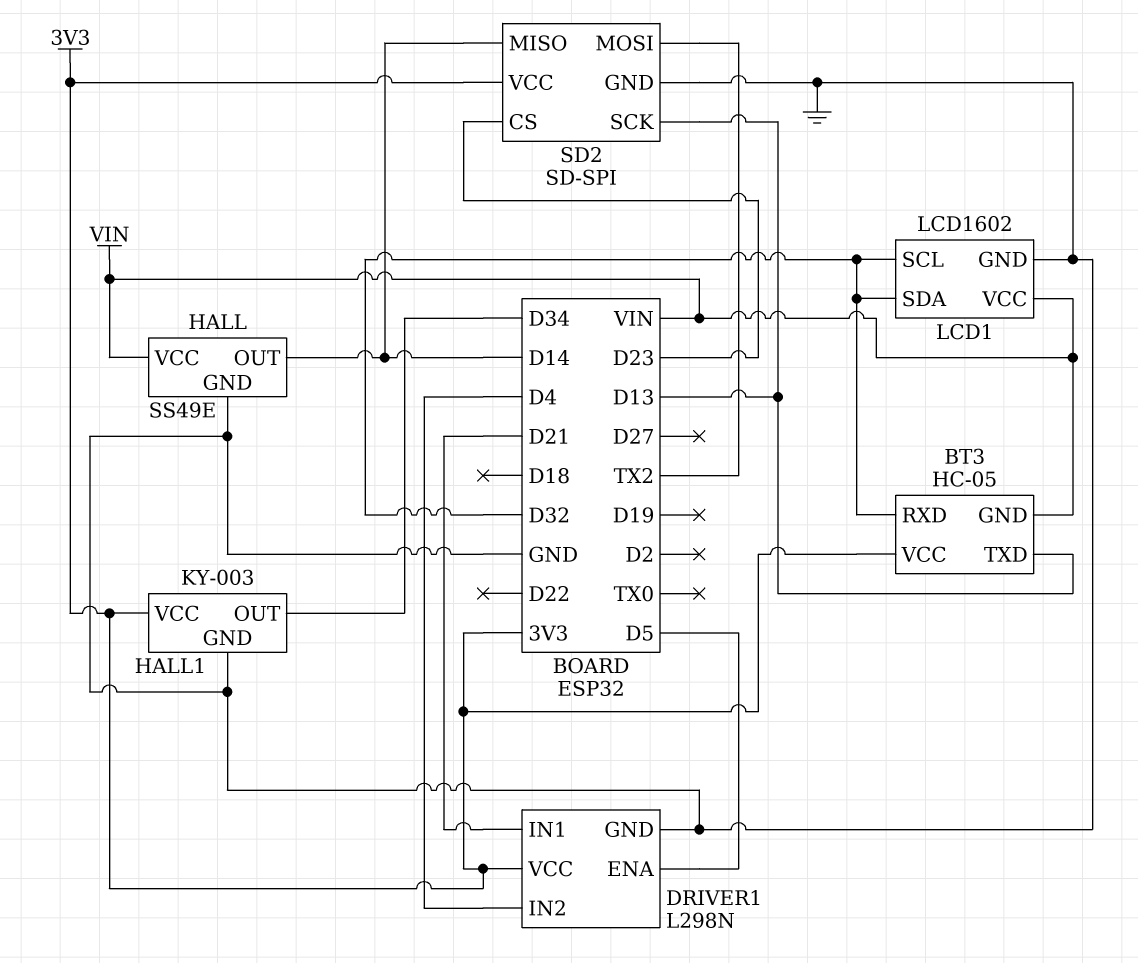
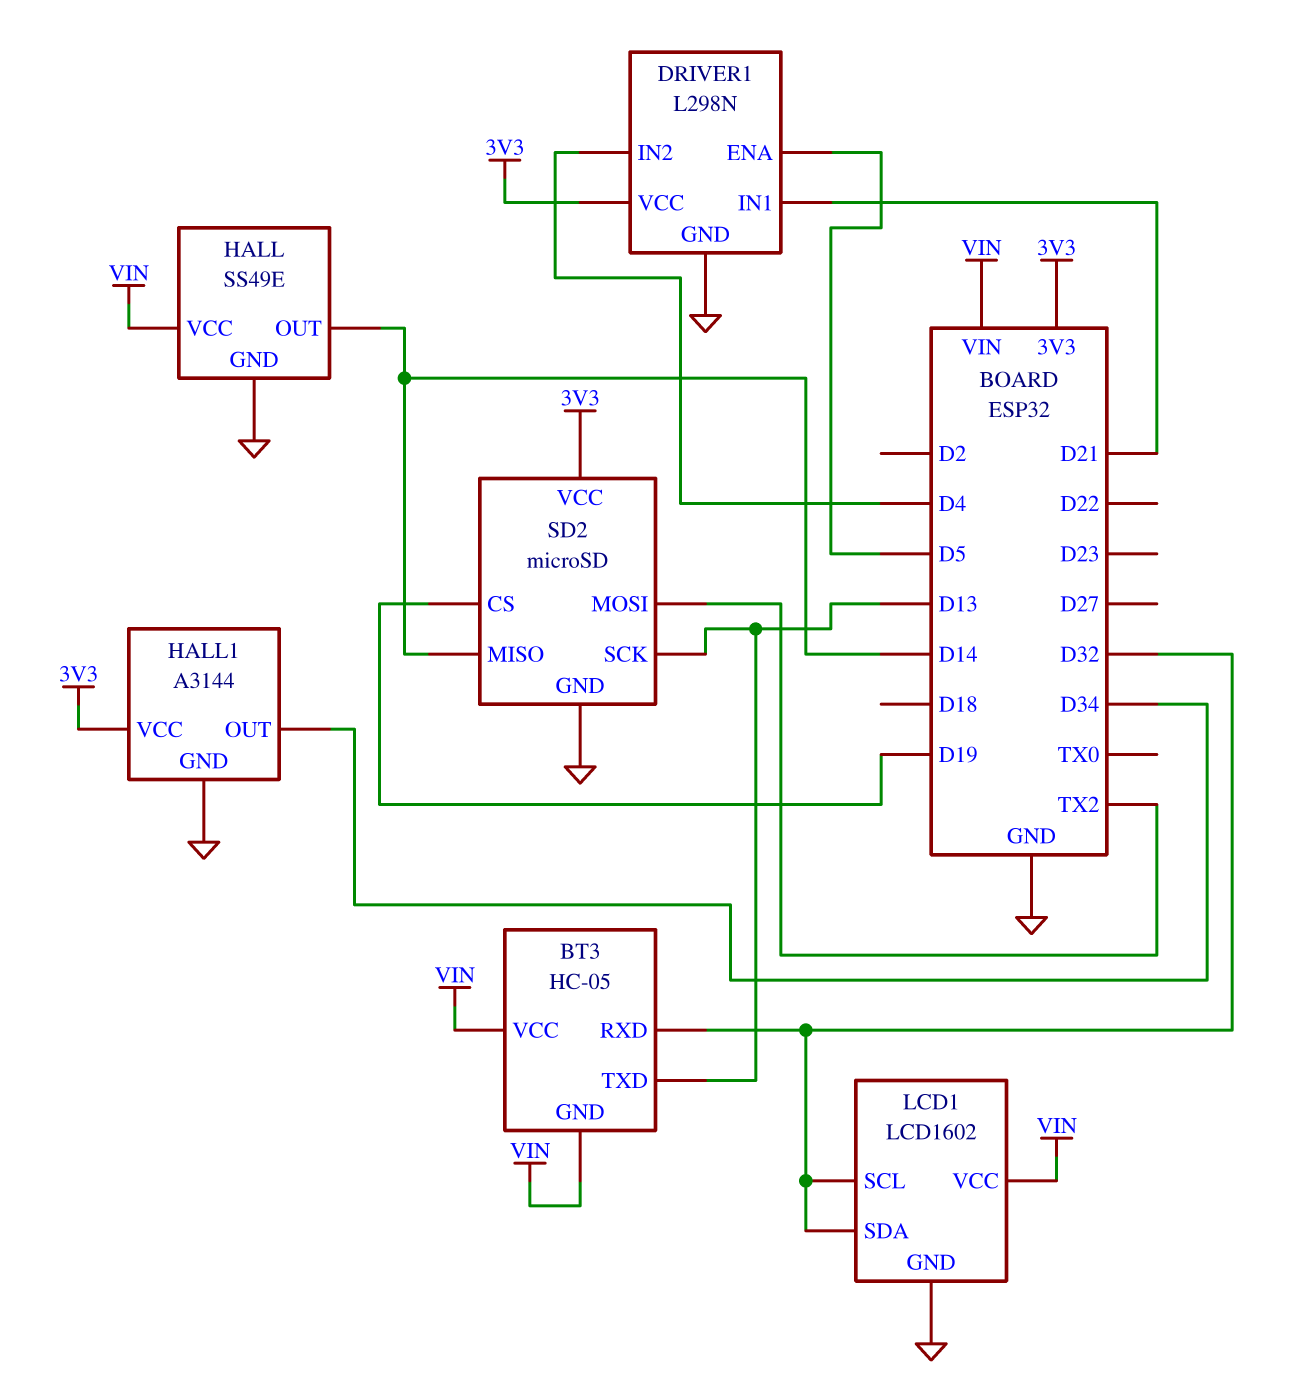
BT3 pin VCC: 3V3 -> VIN
HALL1: KY-003 -> A3144
SD2: SD-SPI -> microSD
SD2 pin CS: D23 -> D19

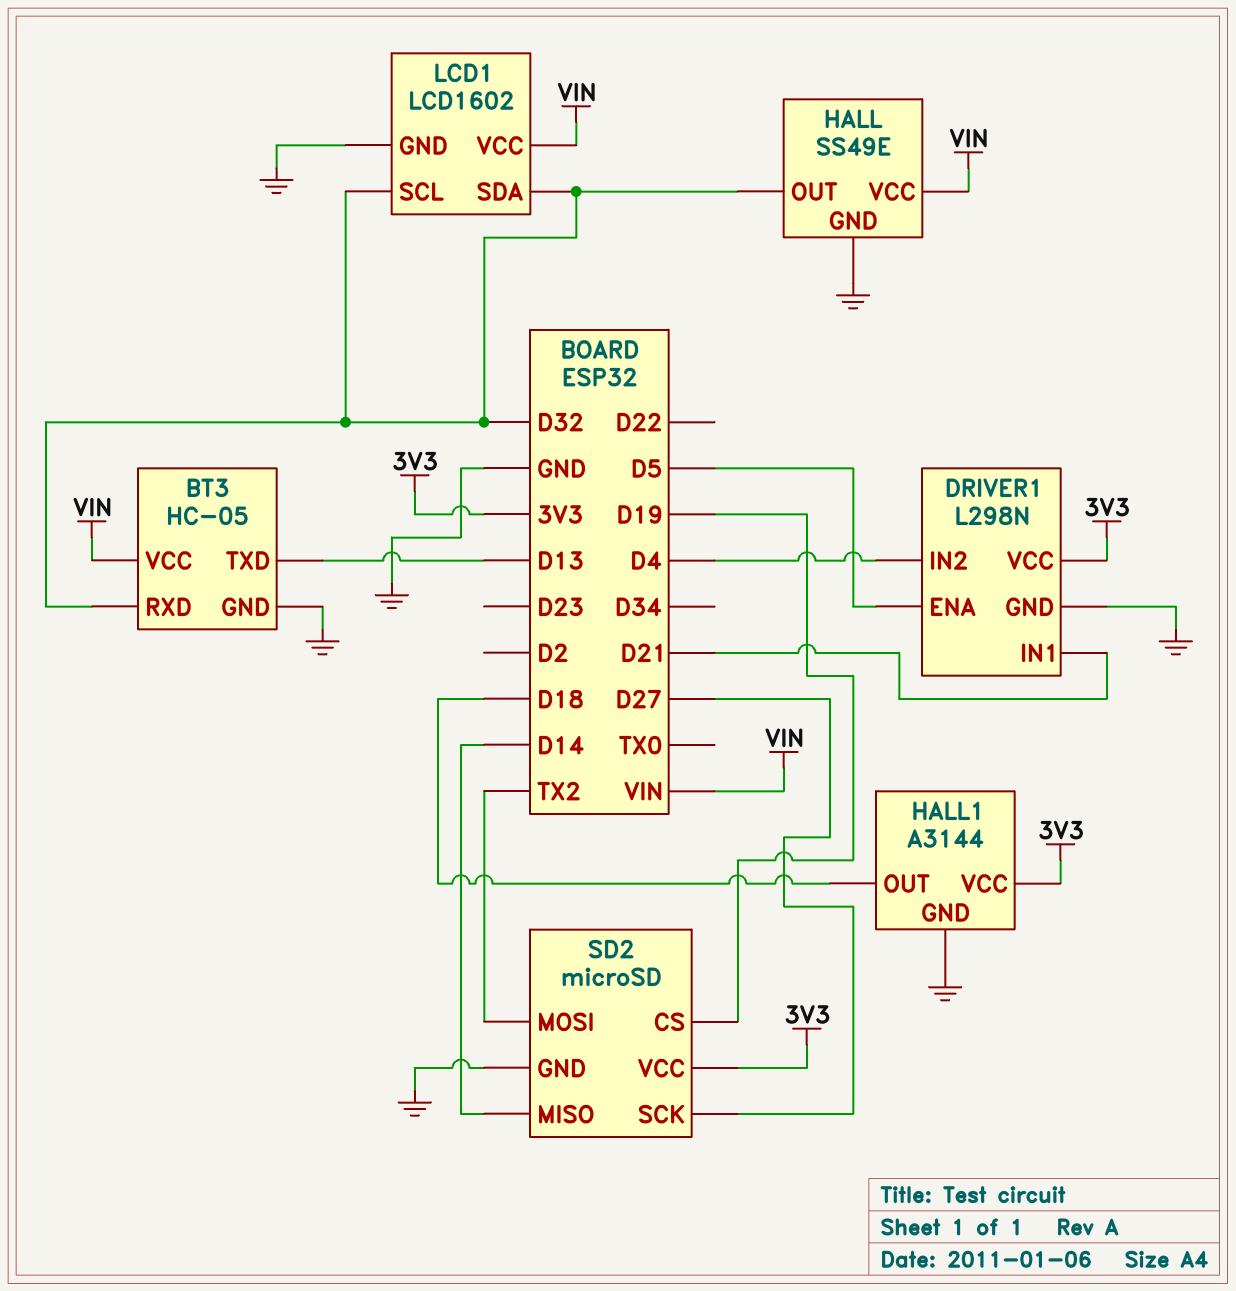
BT3 pin GND: VIN -> GND
HALL pin OUT: D14 -> D32
HALL1 pin OUT: D34 -> D18
SD2 pin SCK: D13 -> D27

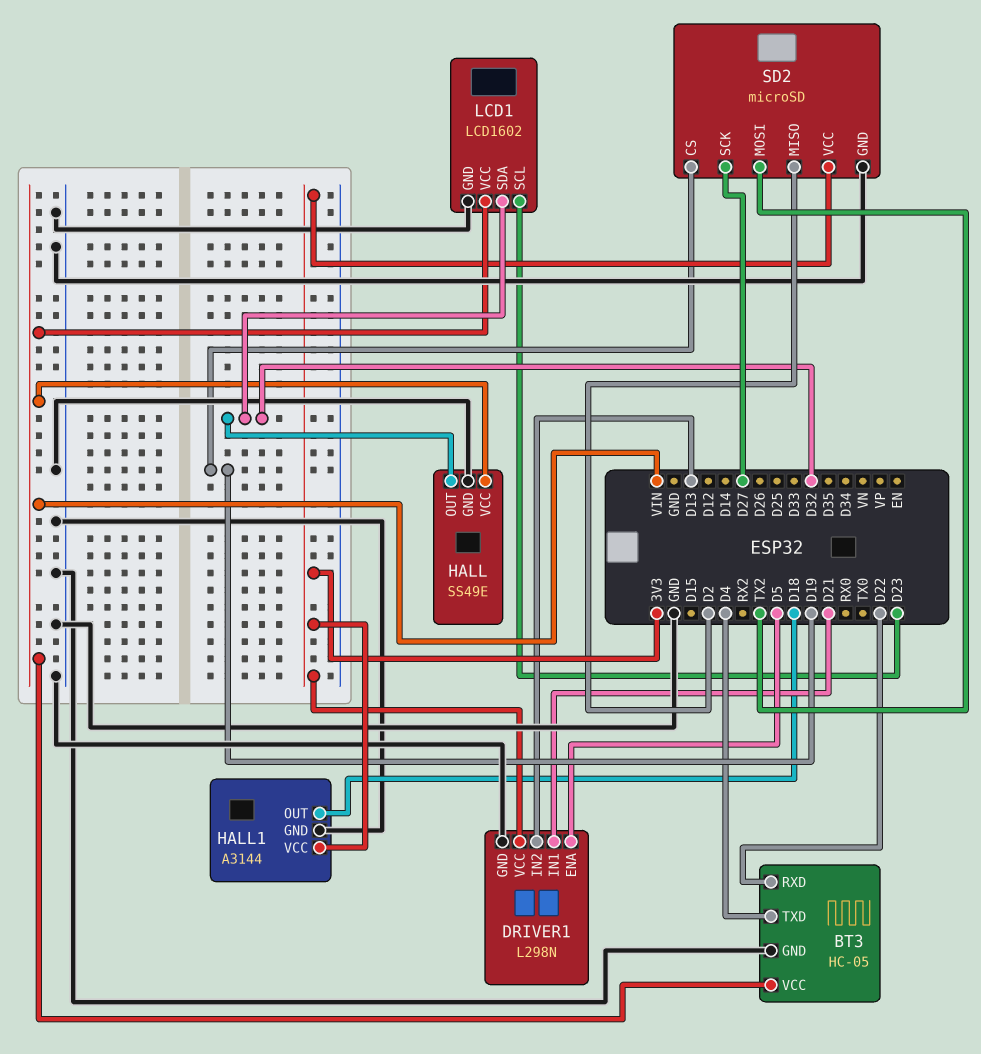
BT3 pin RXD: D32 -> D22
BT3 pin TXD: D13 -> D4
DRIVER1 pin IN2: D4 -> D13
LCD1 pin SCL: D32 -> D23
SD2 pin MISO: D14 -> D2

